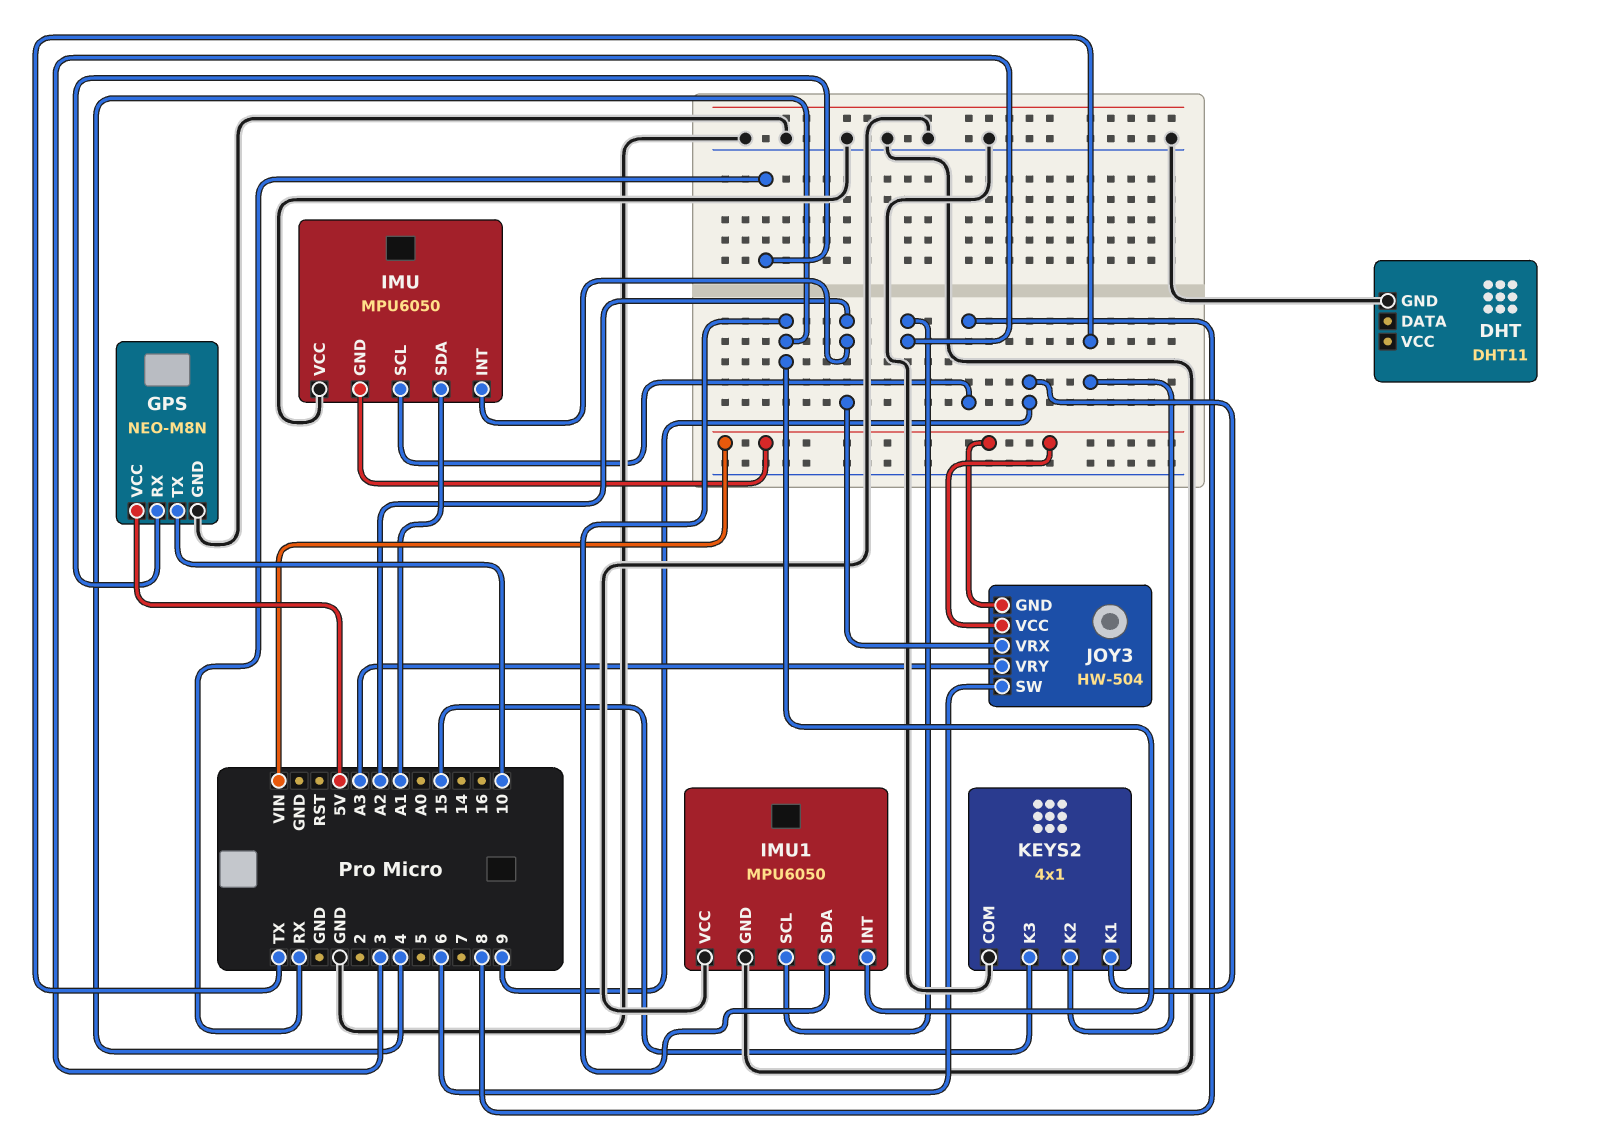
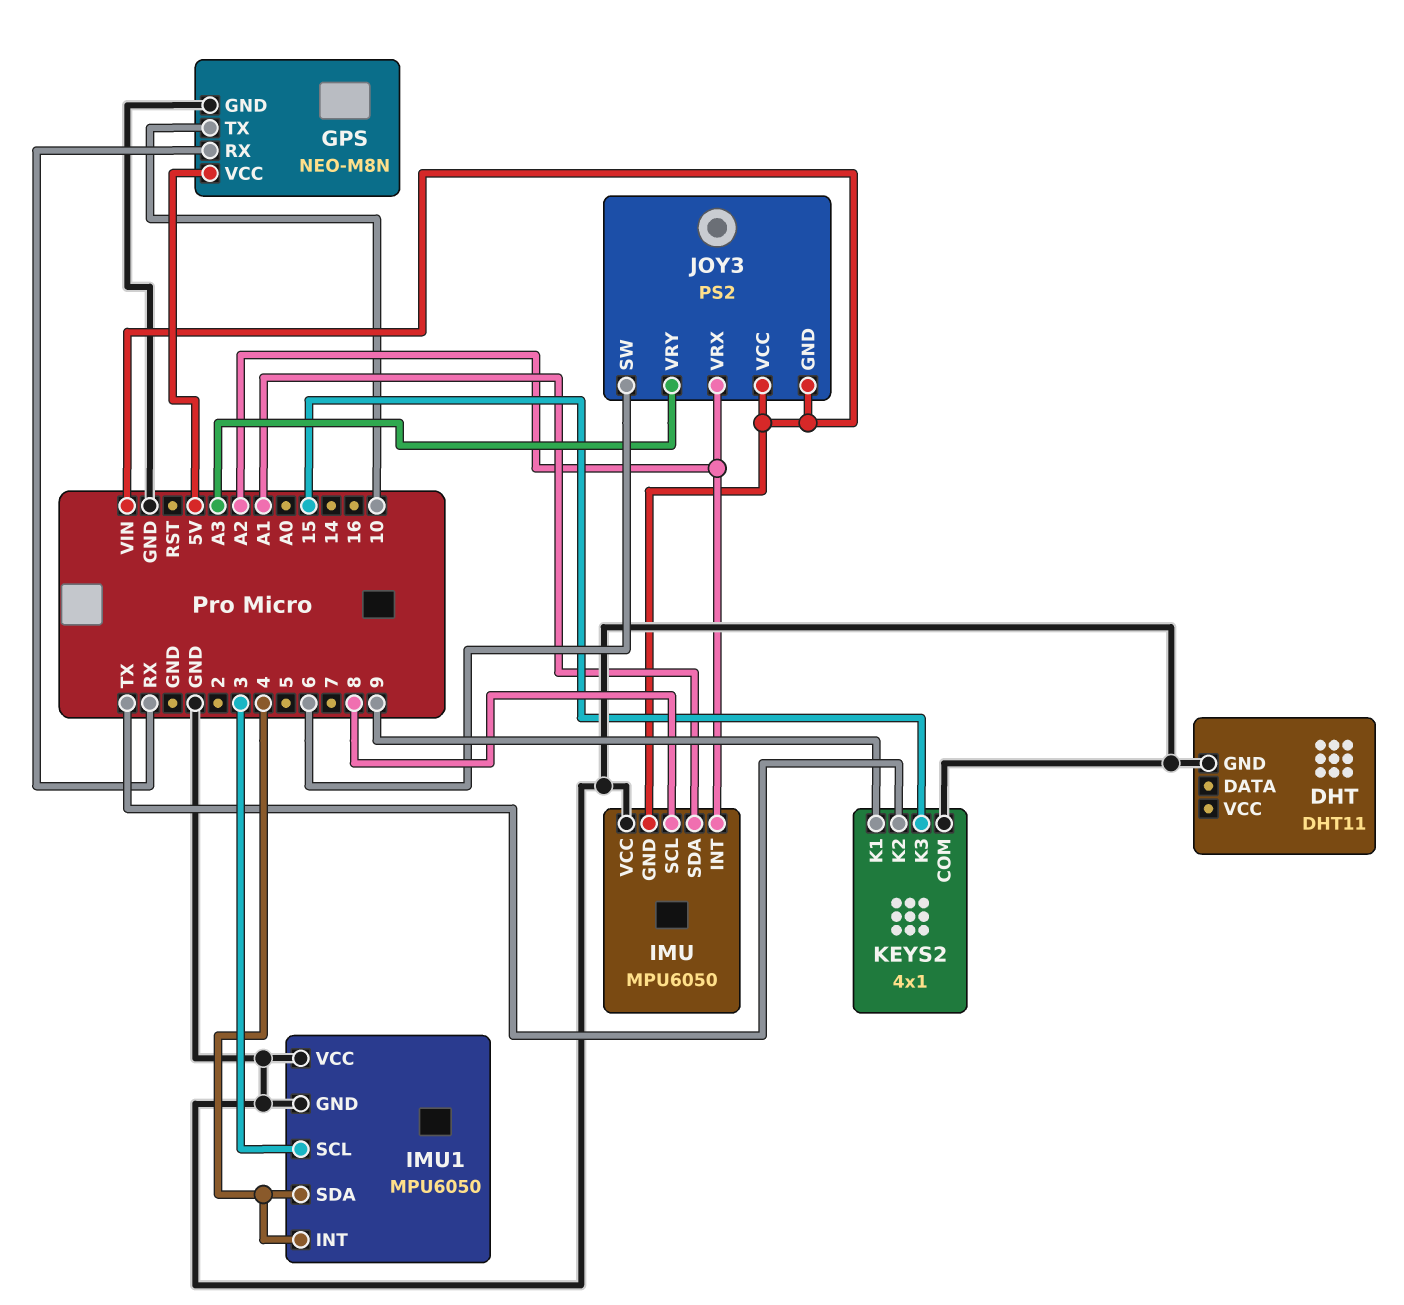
JOY3: HW-504 -> PS2

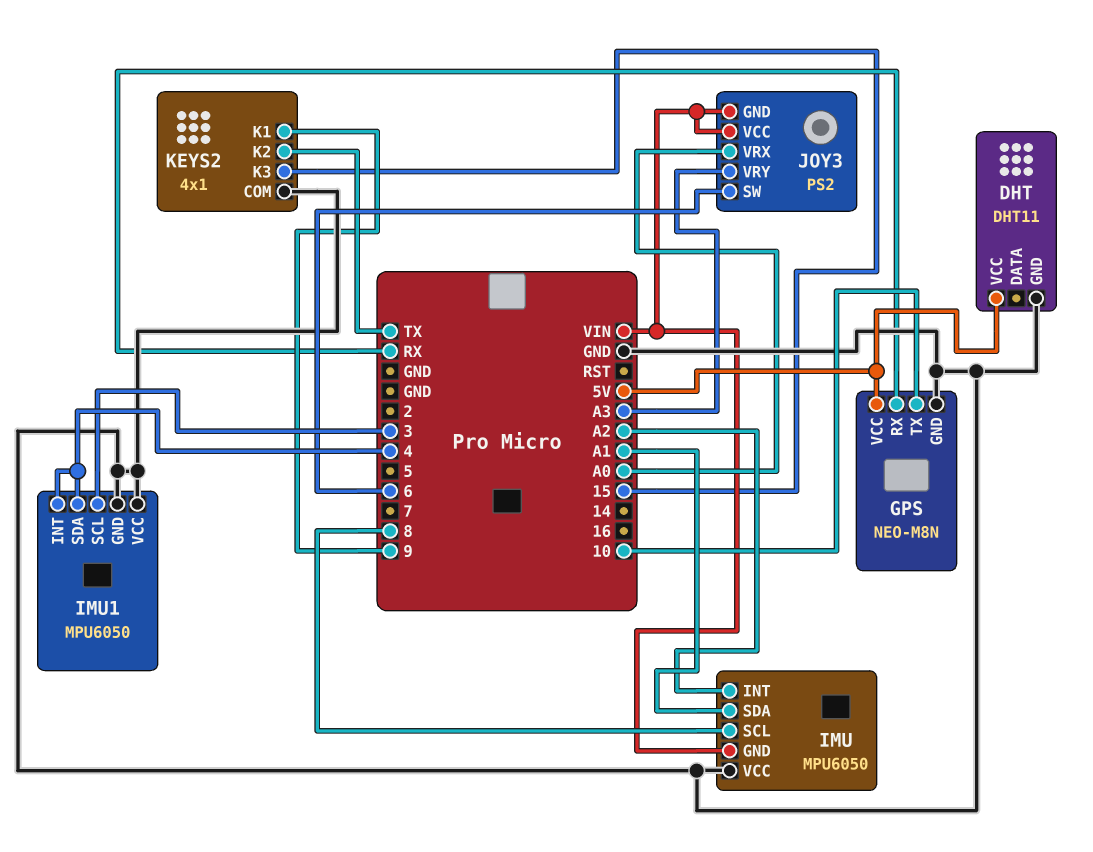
DHT pin VCC: none -> 5V
JOY3 pin VRX: A2 -> A0

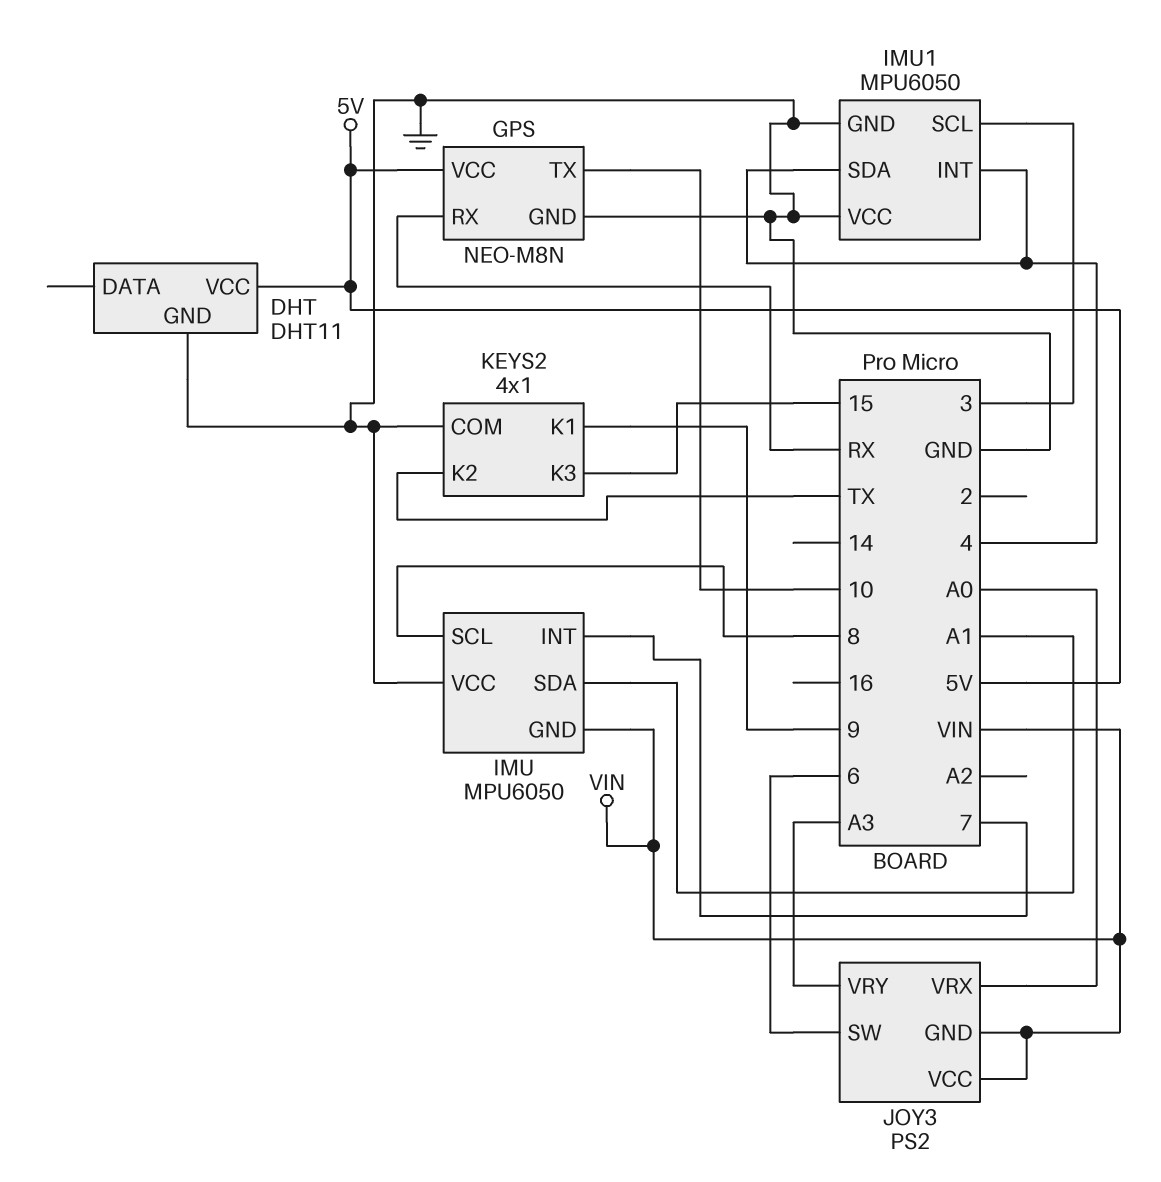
IMU pin INT: A2 -> 7

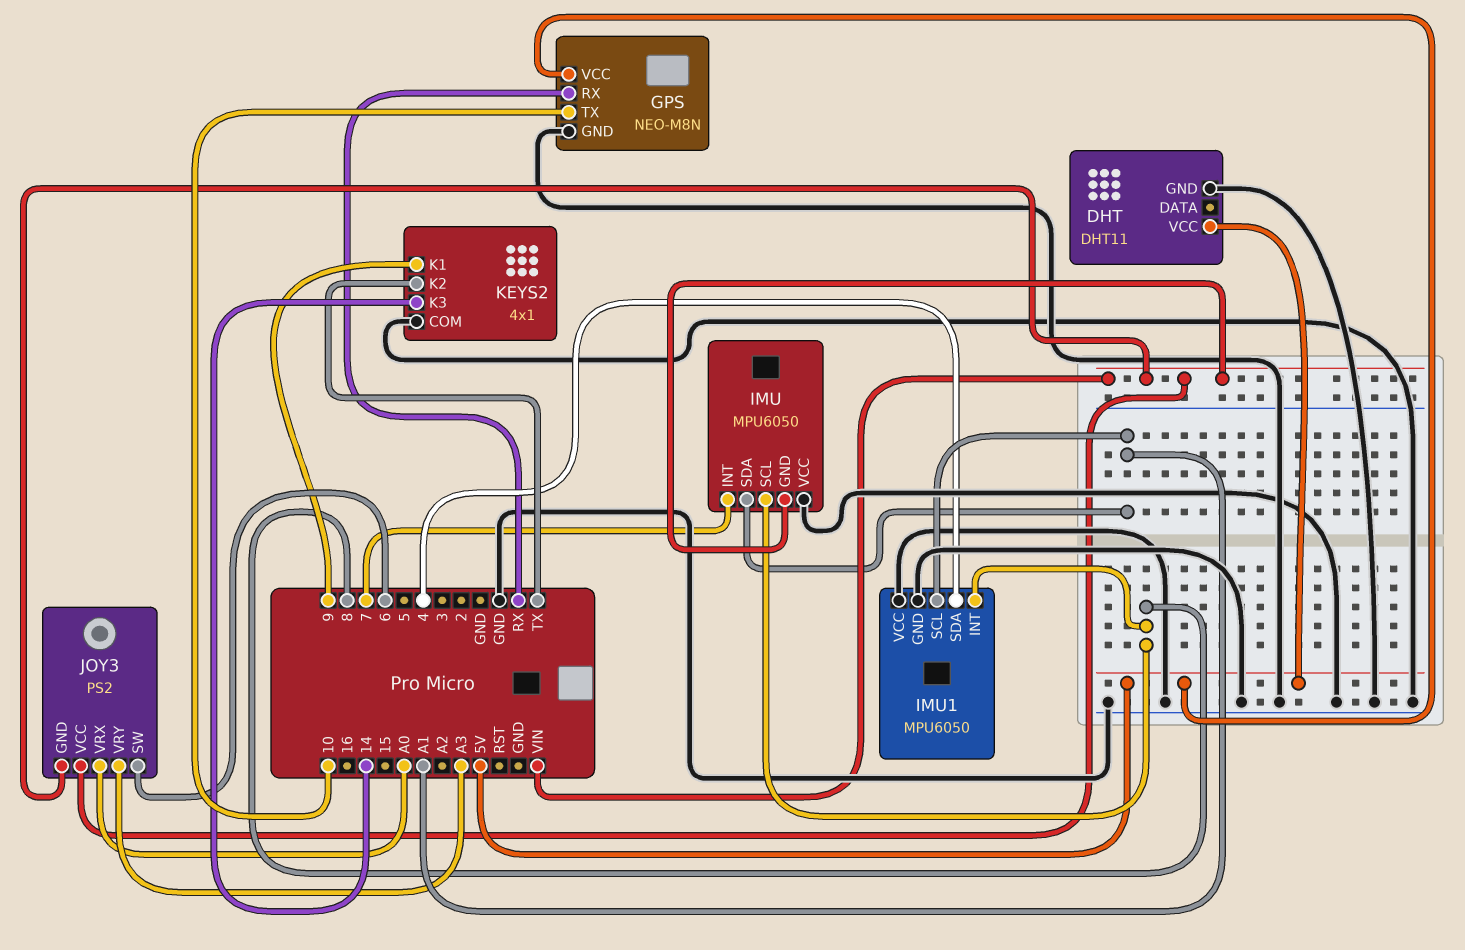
IMU1 pin INT: 4 -> 8
IMU1 pin SCL: 3 -> A1
KEYS2 pin K3: 15 -> 14

